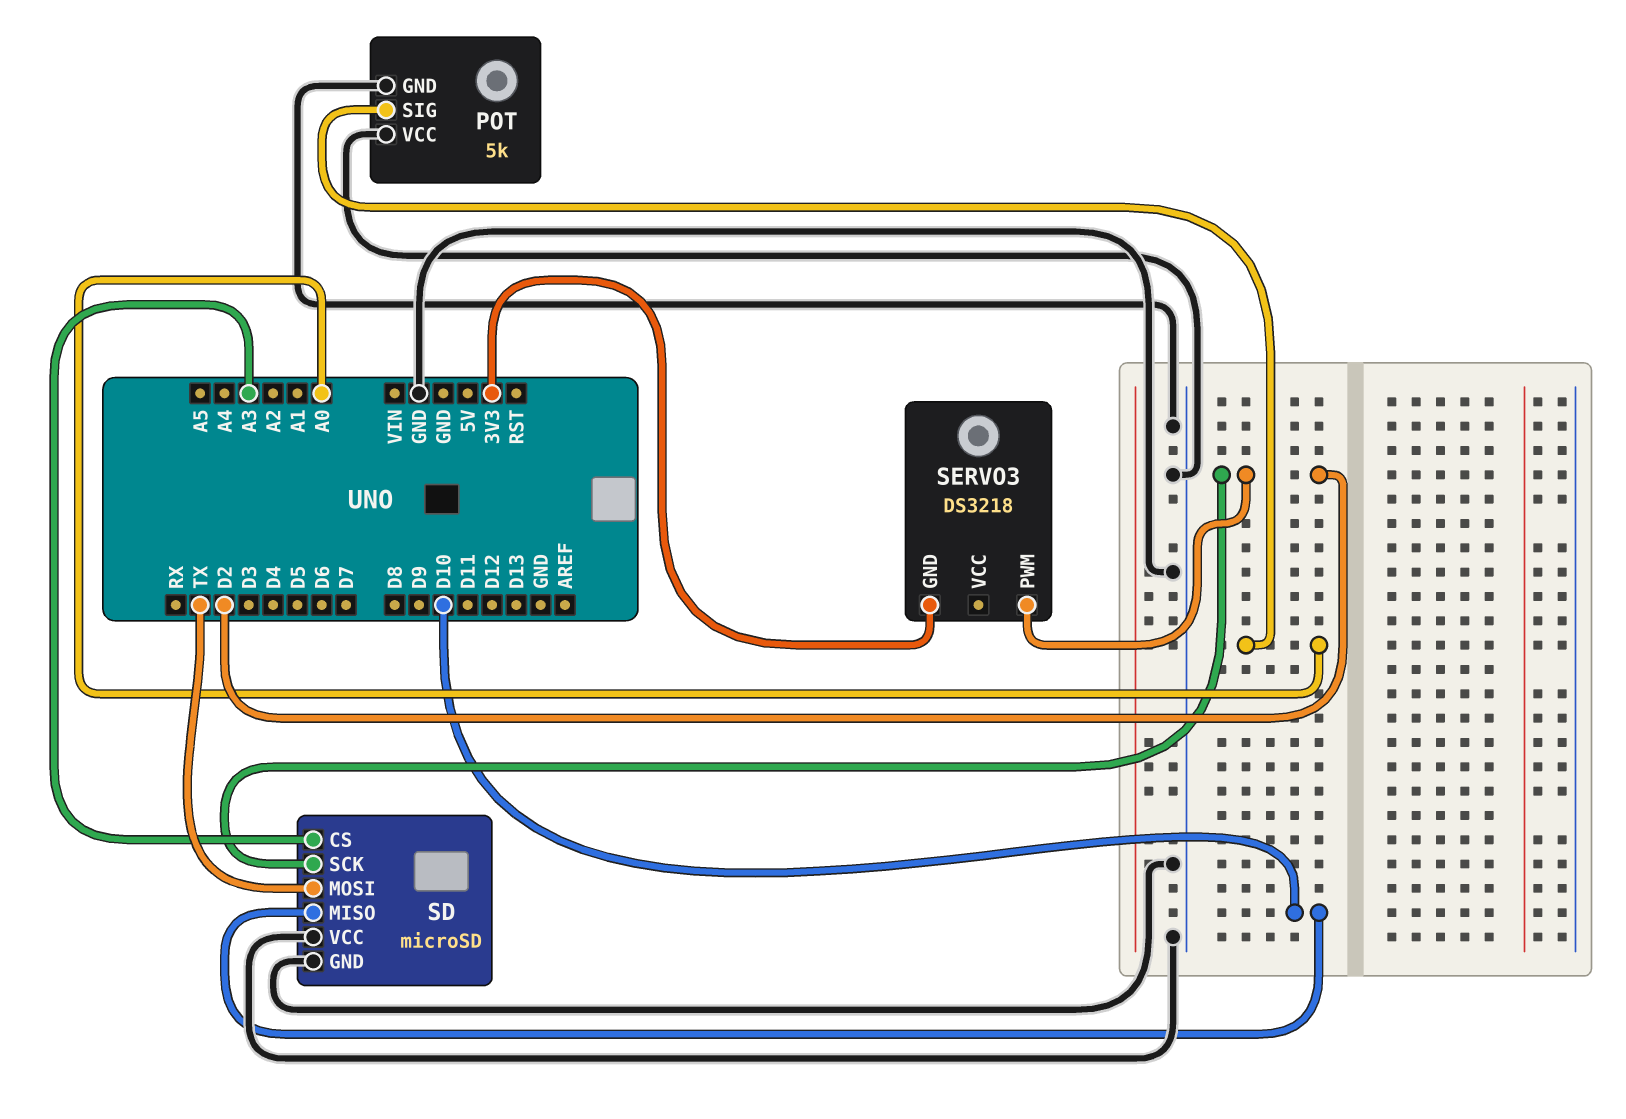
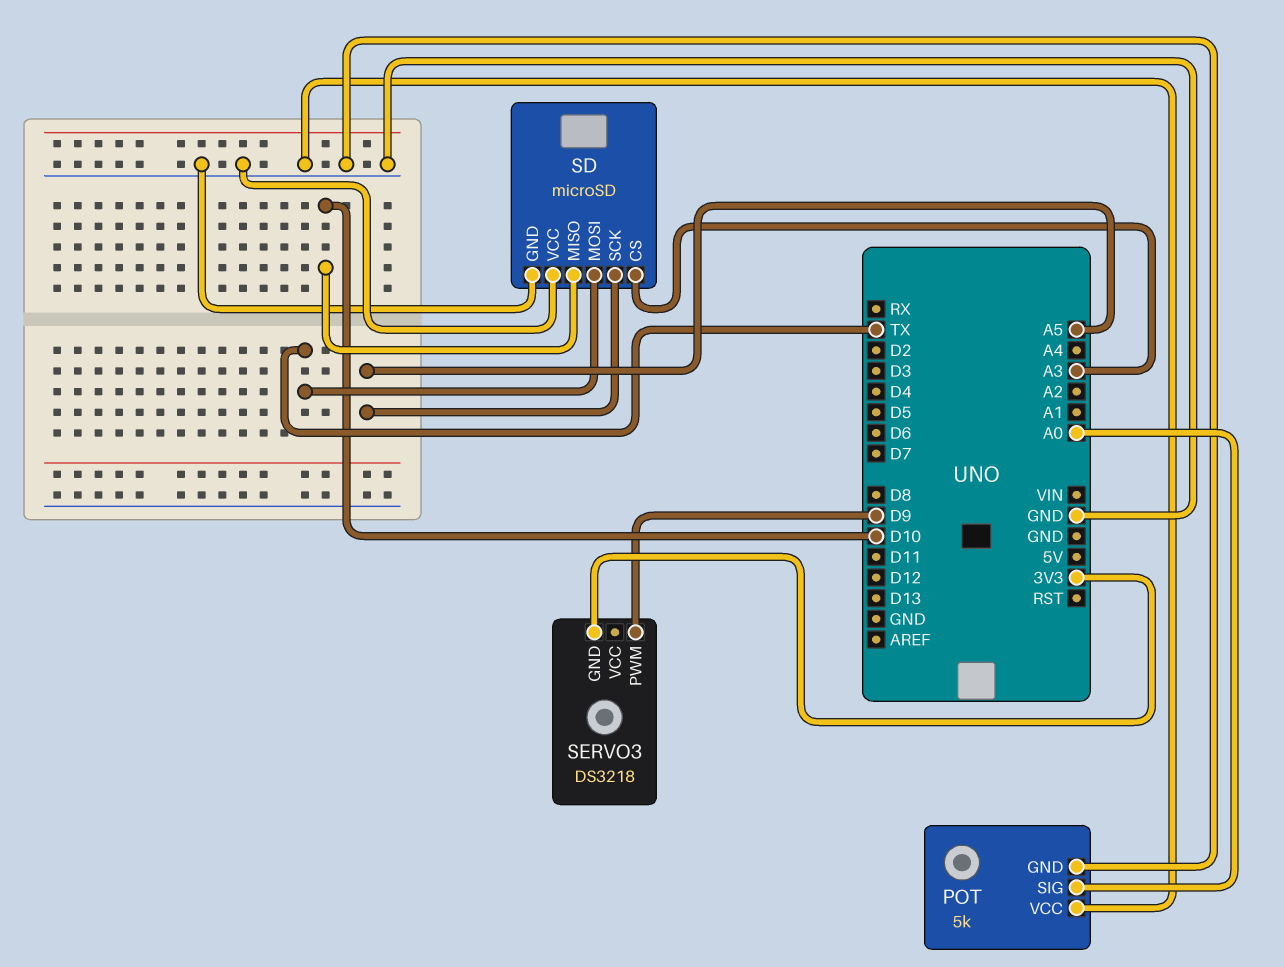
SD pin SCK: D2 -> A5
SERVO3 pin PWM: D2 -> D9

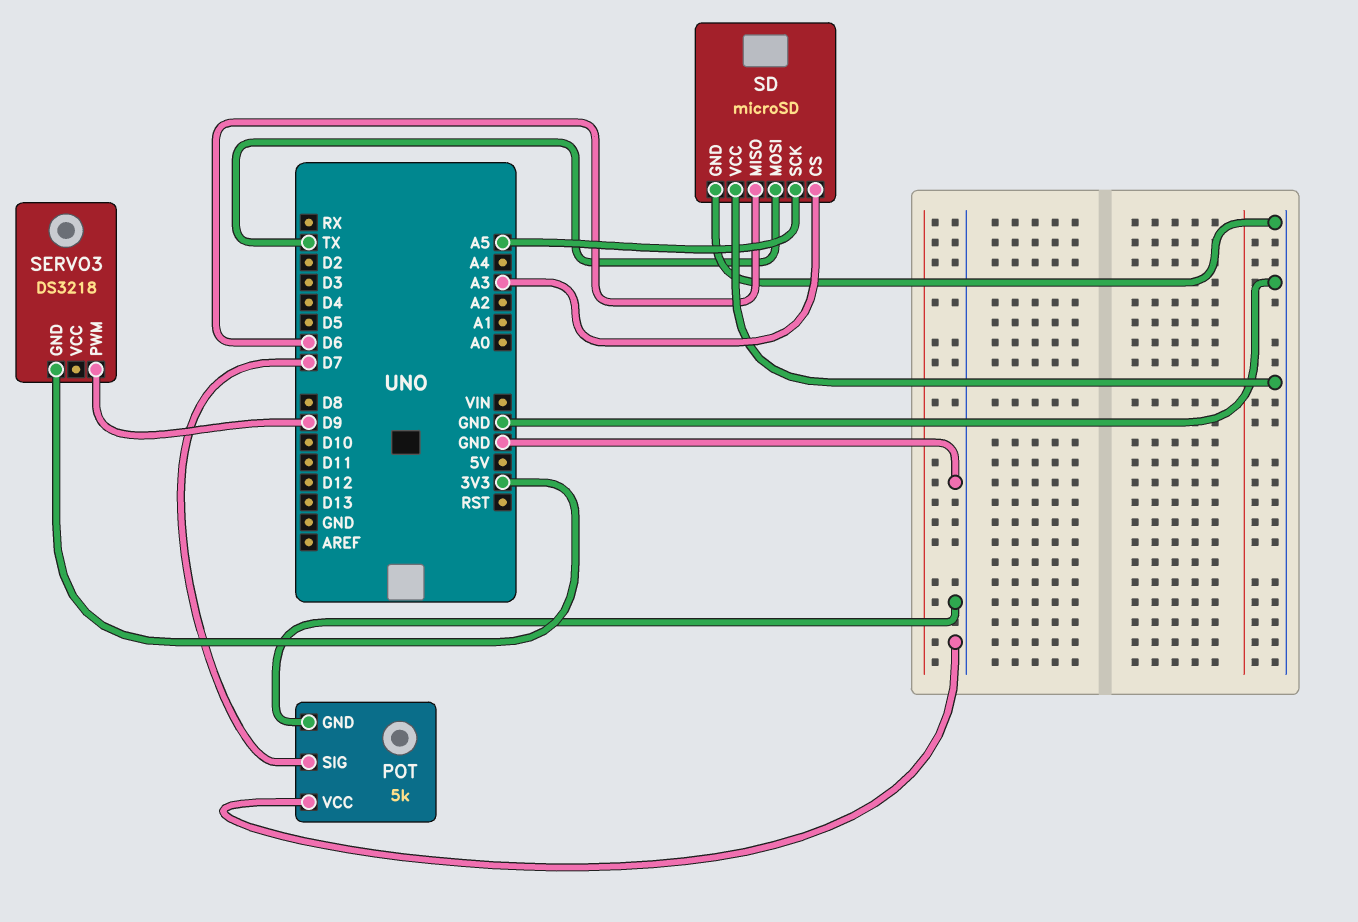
POT pin SIG: A0 -> D7
SD pin MISO: D10 -> D6

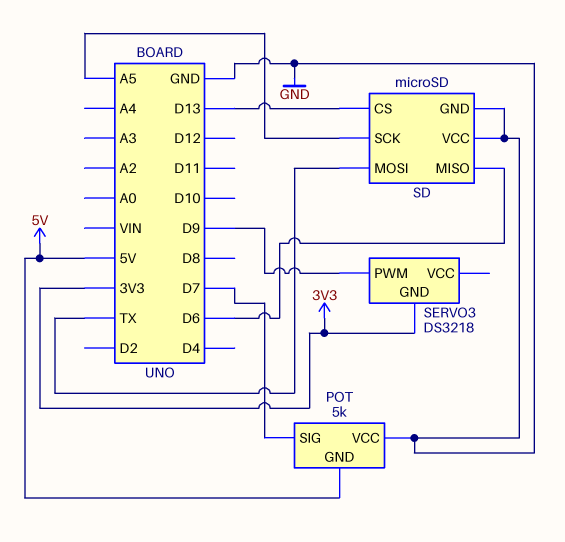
POT pin GND: GND -> 5V
SD pin CS: A3 -> D13

